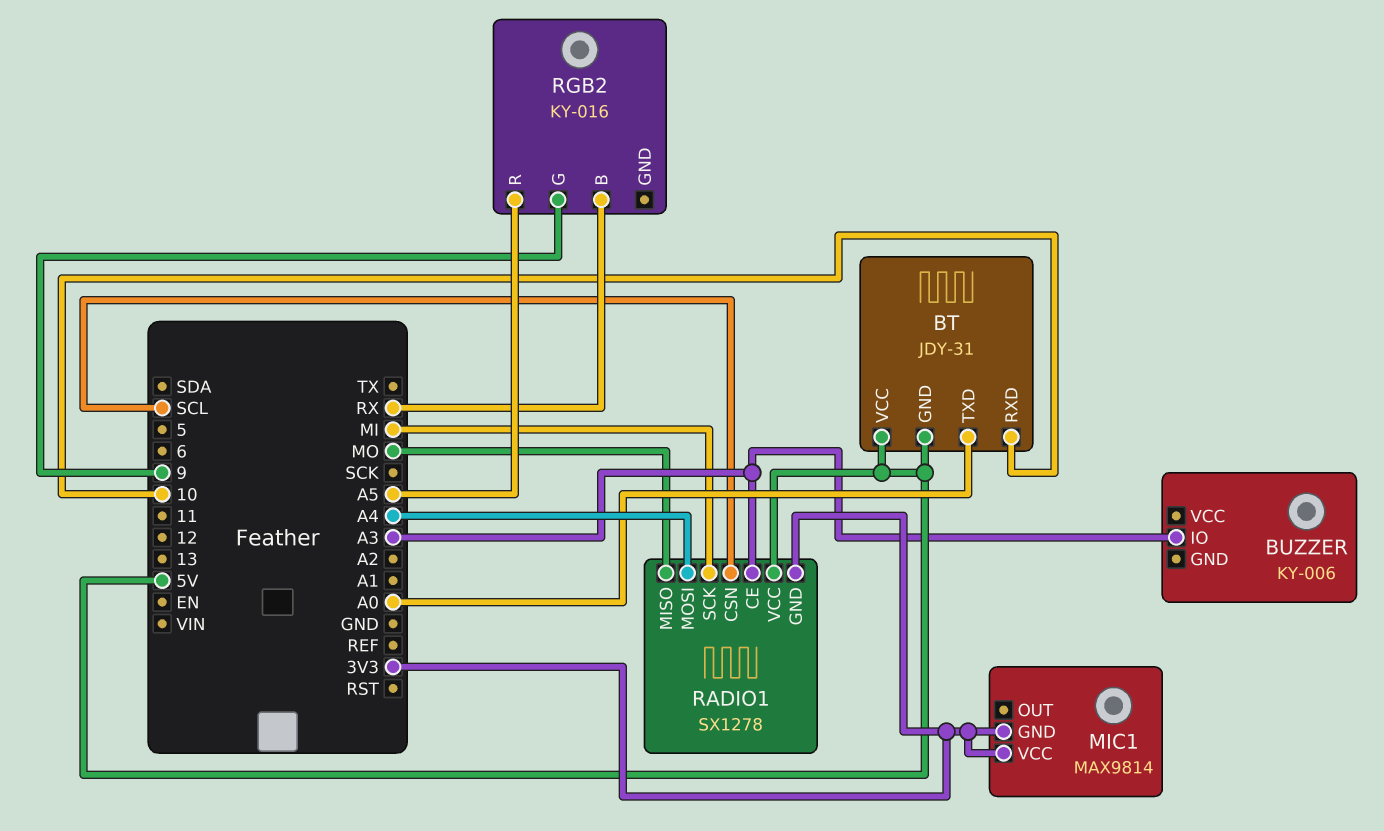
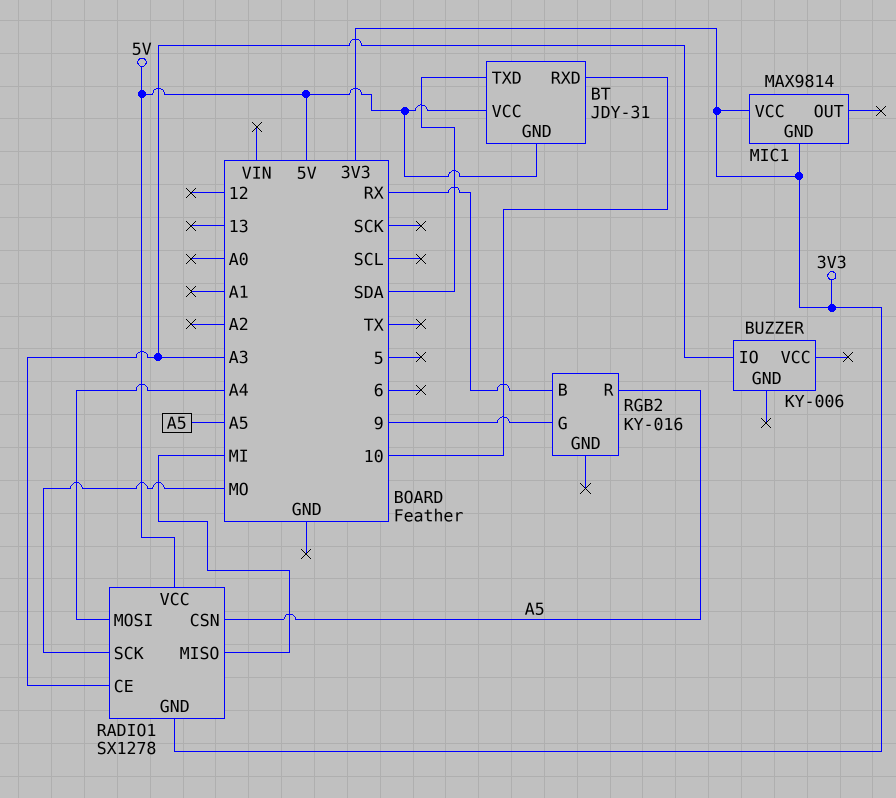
BT pin TXD: A0 -> SDA
RADIO1 pin CSN: SCL -> A5
RADIO1 pin MISO: MO -> MI
RADIO1 pin SCK: MI -> MO

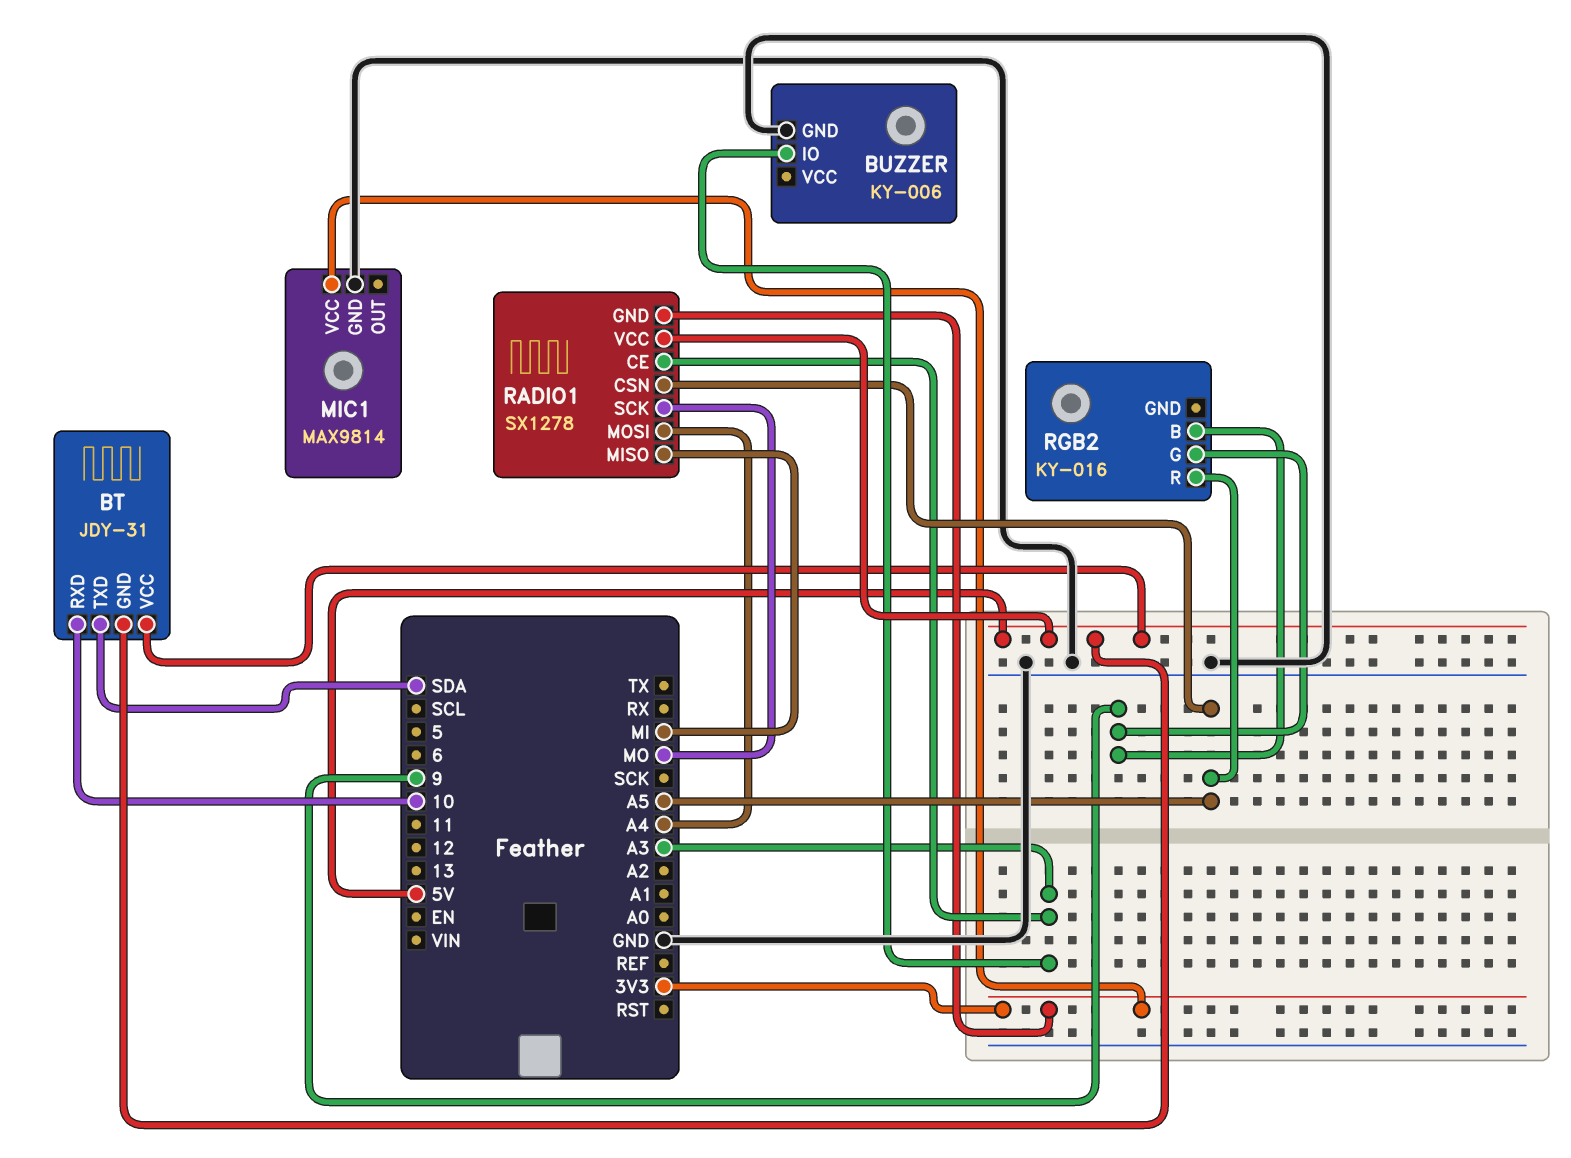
BUZZER pin GND: none -> GND
MIC1 pin GND: 3V3 -> GND
RGB2 pin B: RX -> 9

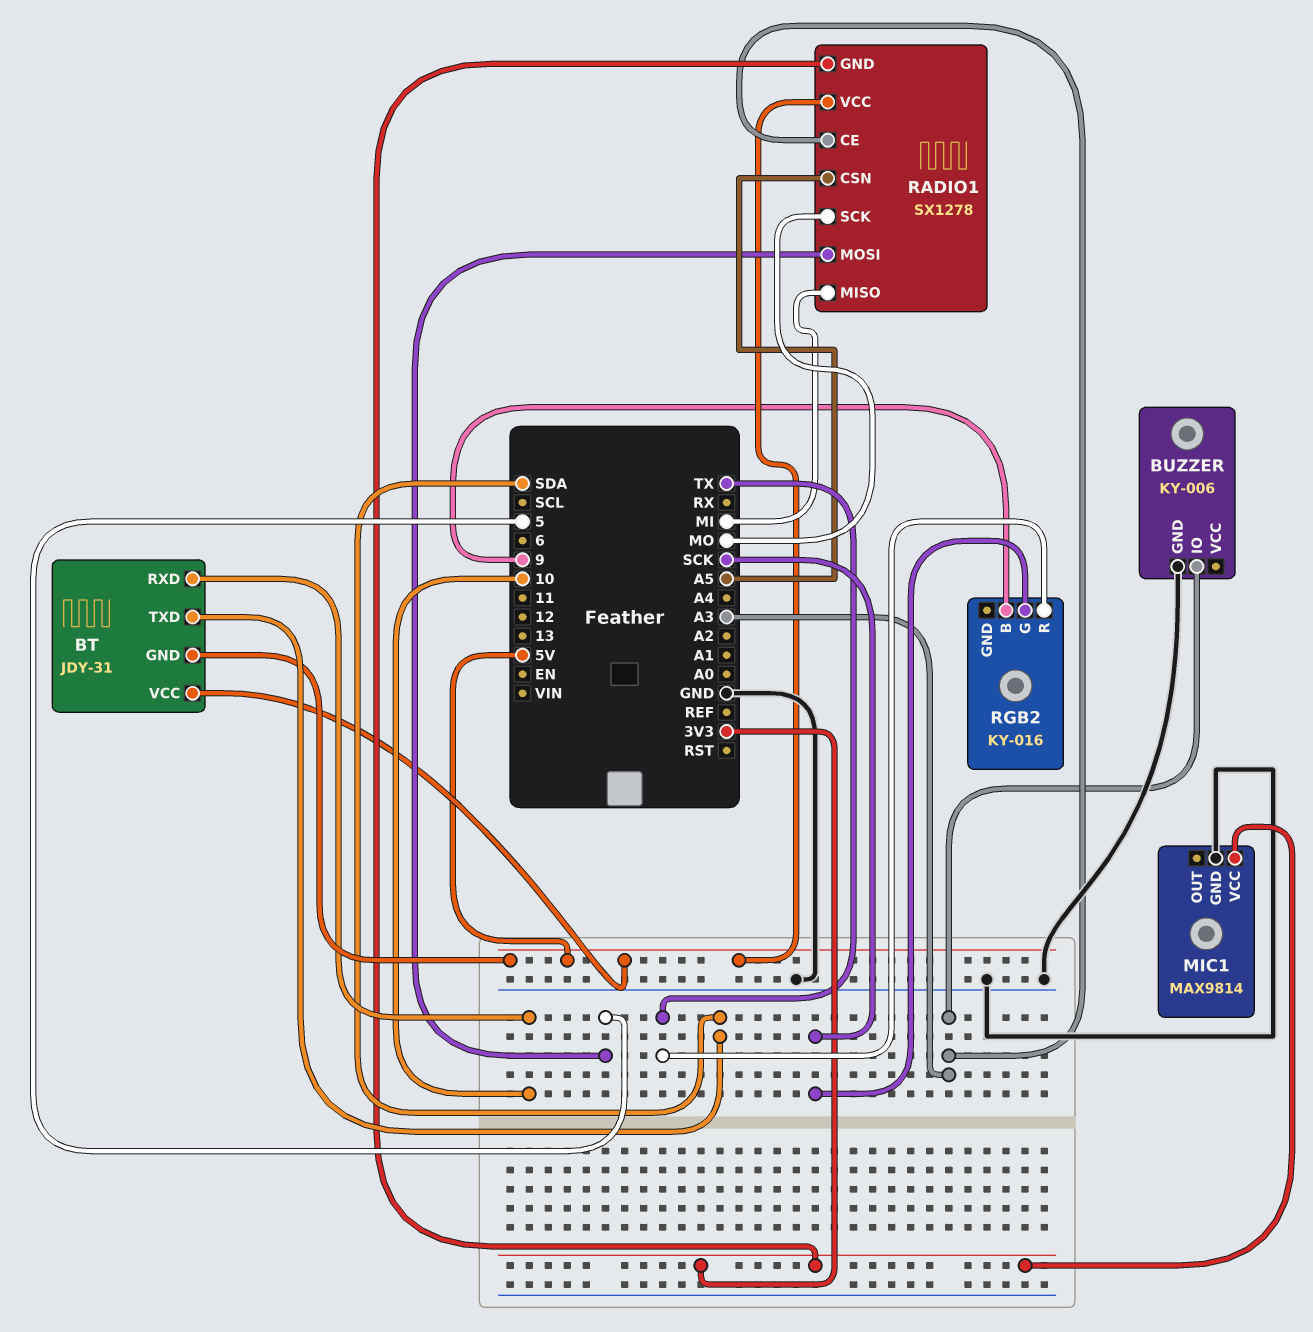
RADIO1 pin MOSI: A4 -> 5
RGB2 pin G: 9 -> SCK
RGB2 pin R: A5 -> TX

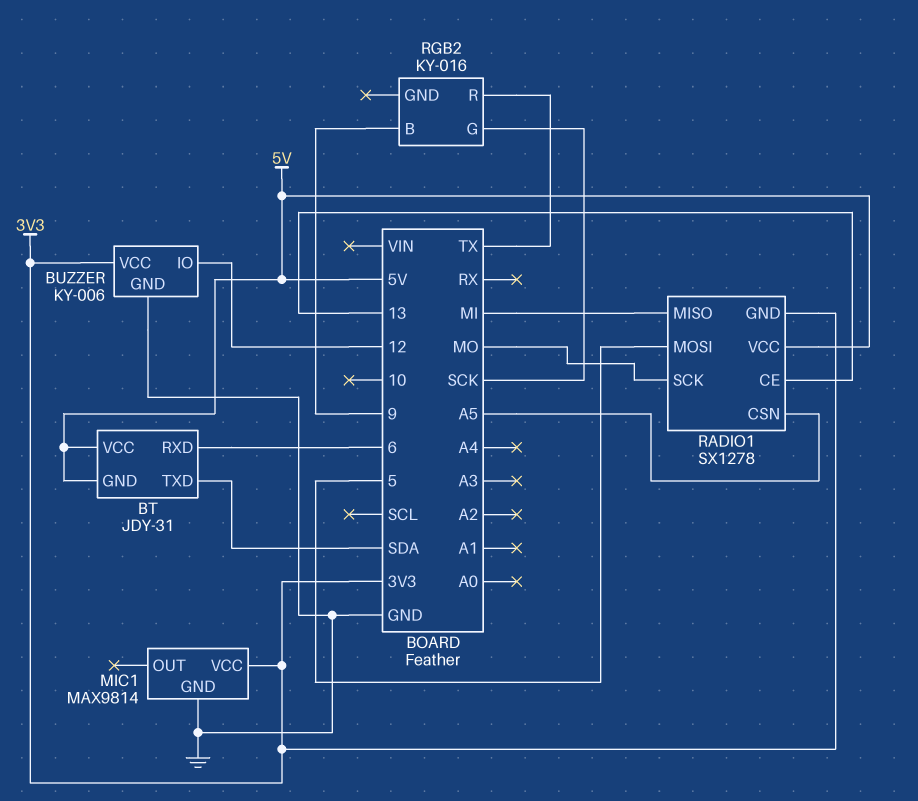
BT pin RXD: 10 -> 6
BUZZER pin IO: A3 -> 12
BUZZER pin VCC: none -> 3V3
RADIO1 pin CE: A3 -> 13

